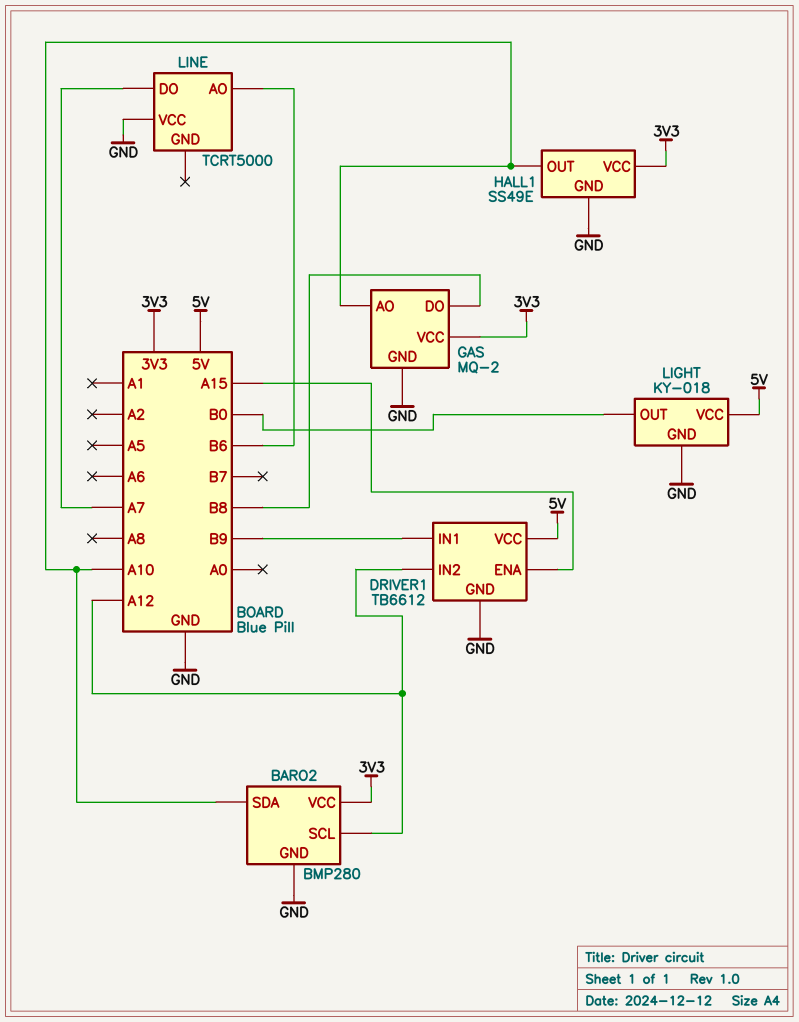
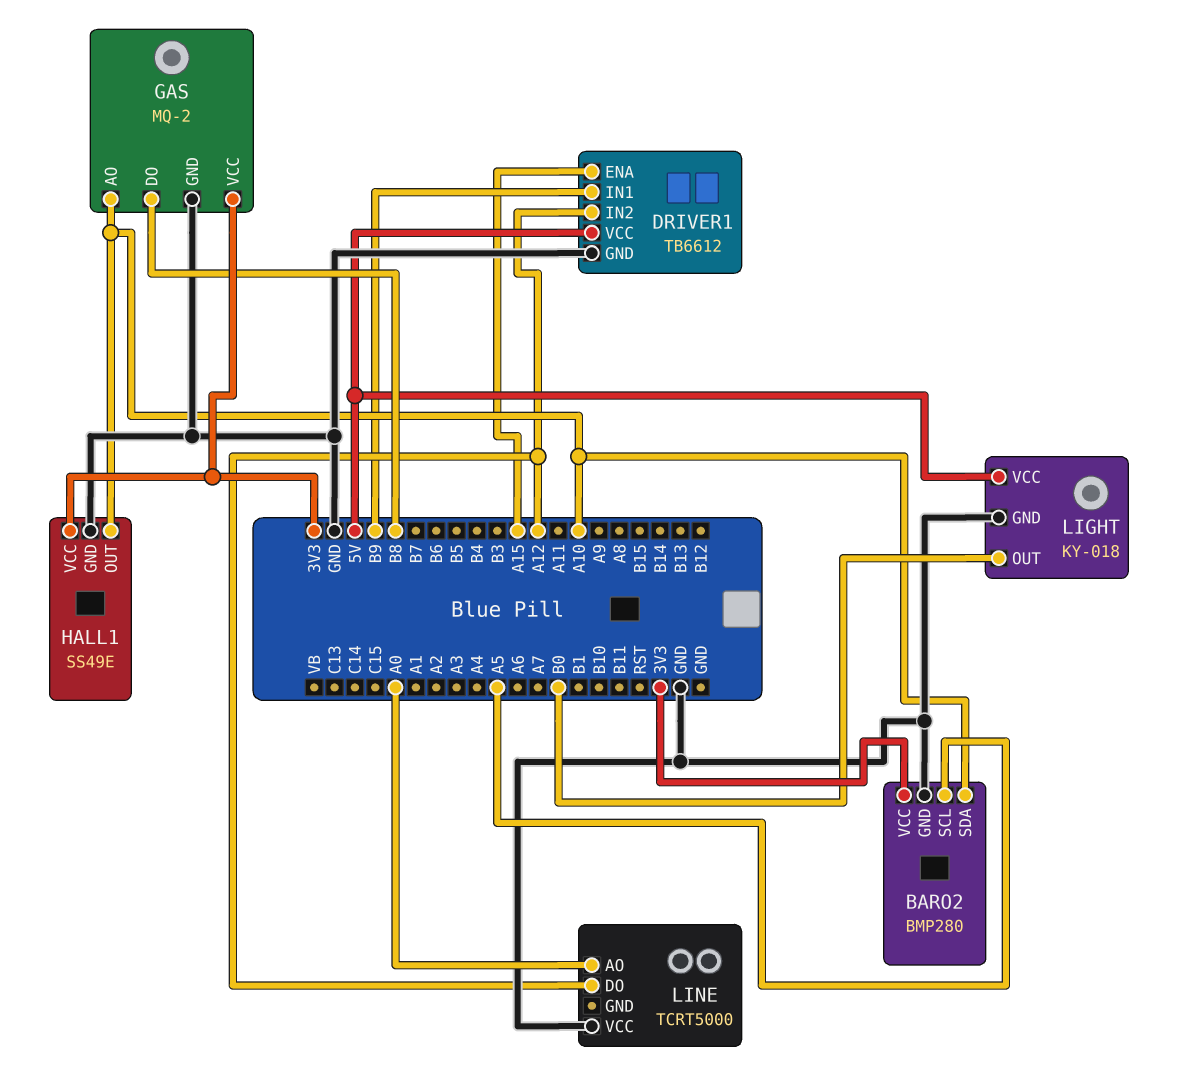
BARO2 pin SCL: A12 -> A5
LINE pin AO: B6 -> A0
LINE pin DO: A7 -> A12

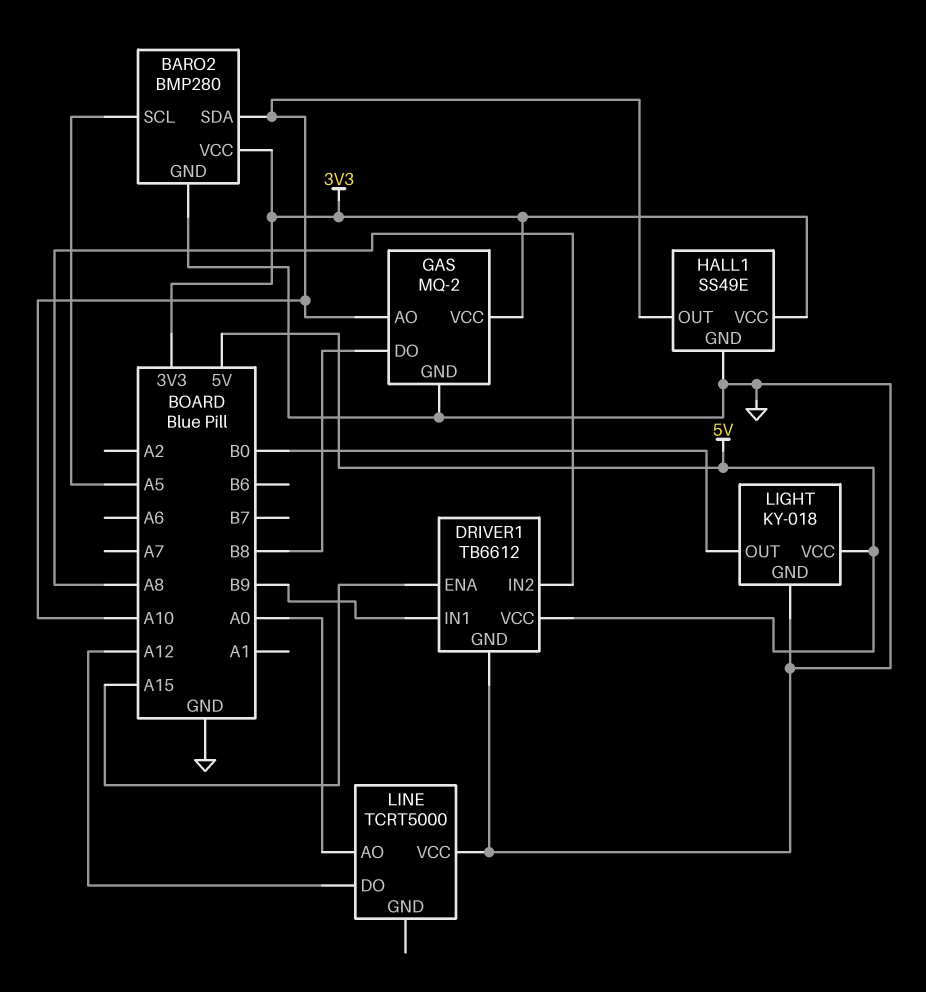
DRIVER1 pin IN2: A12 -> A8

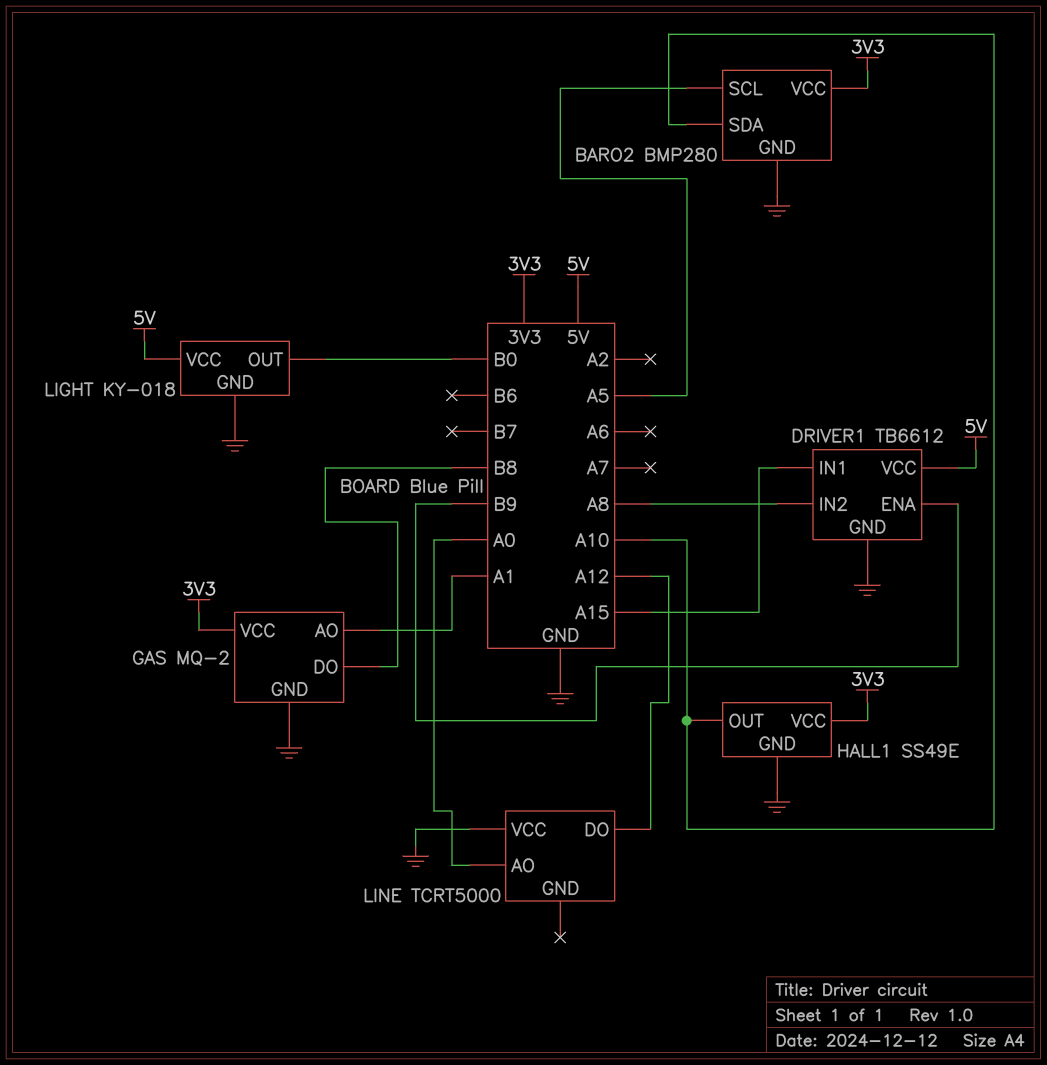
DRIVER1 pin ENA: A15 -> B9
DRIVER1 pin IN1: B9 -> A15
GAS pin AO: A10 -> A1

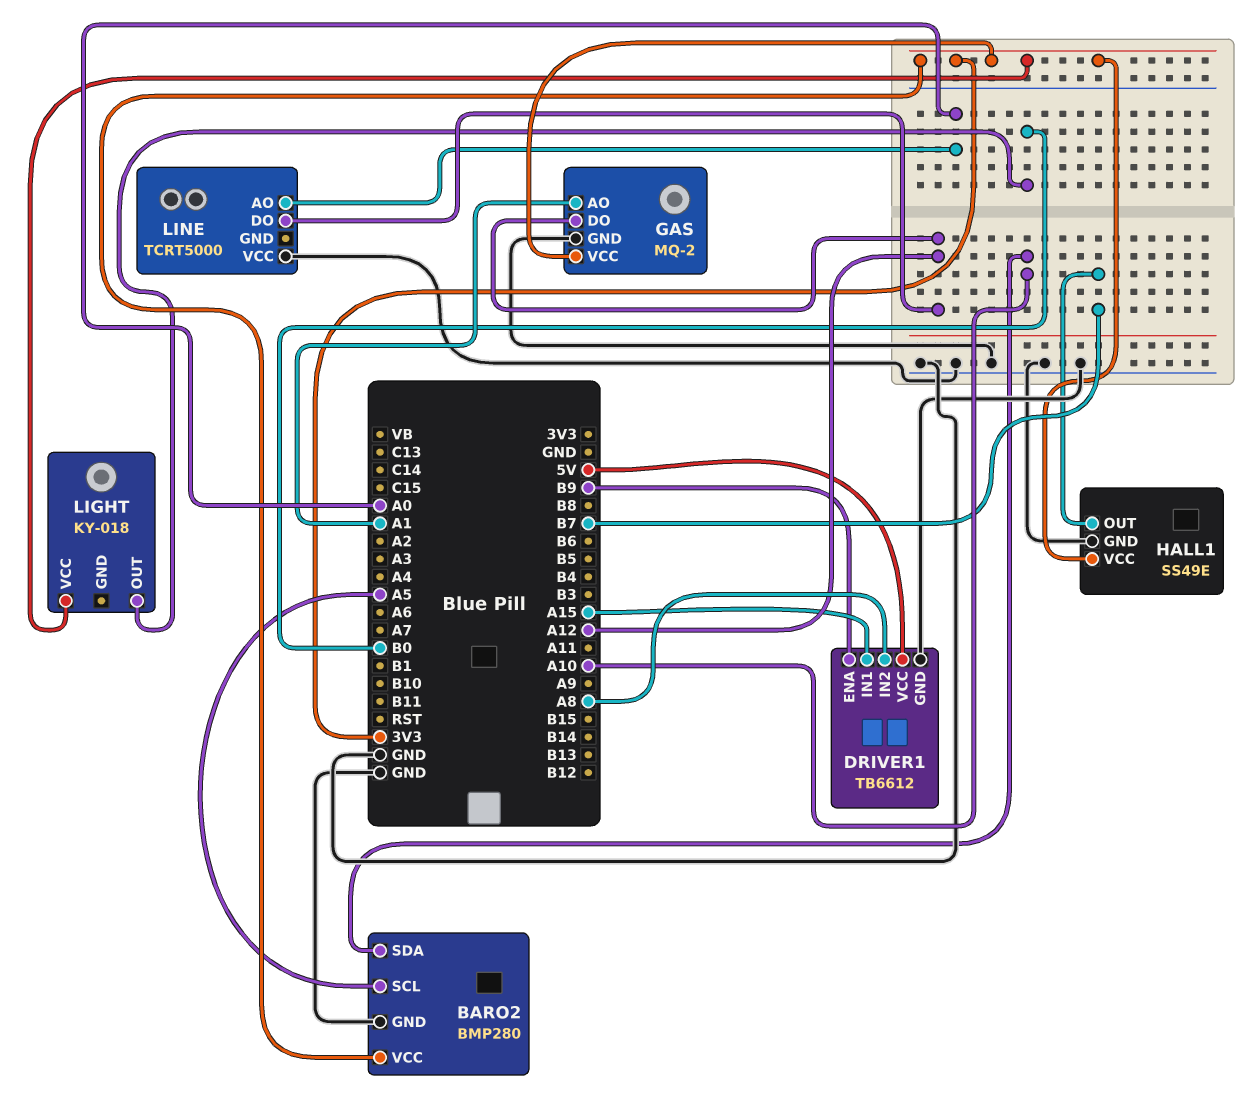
GAS pin DO: B8 -> A12
HALL1 pin OUT: A10 -> B7
LIGHT pin GND: GND -> none
LIGHT pin VCC: 5V -> 3V3

